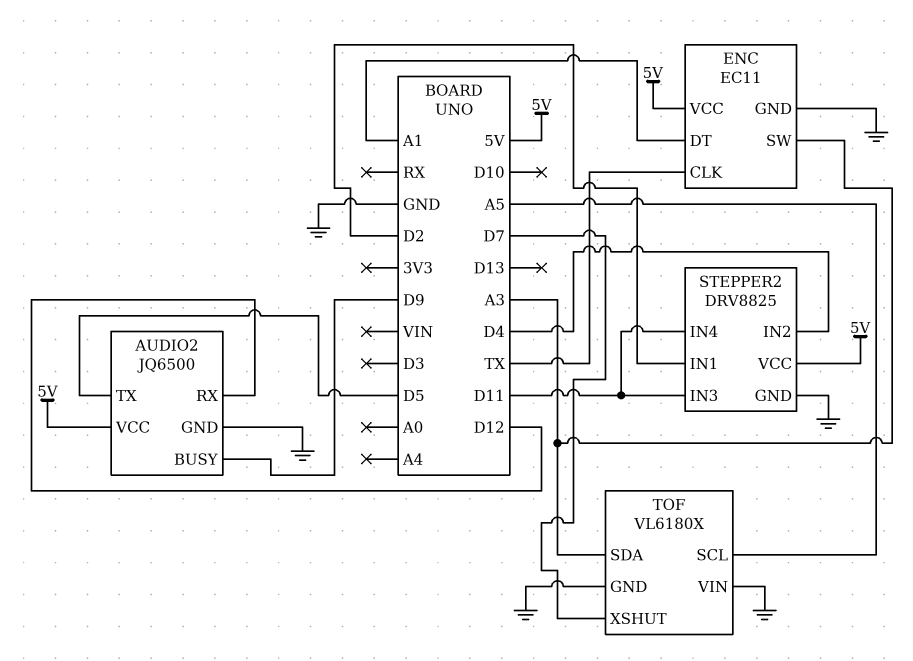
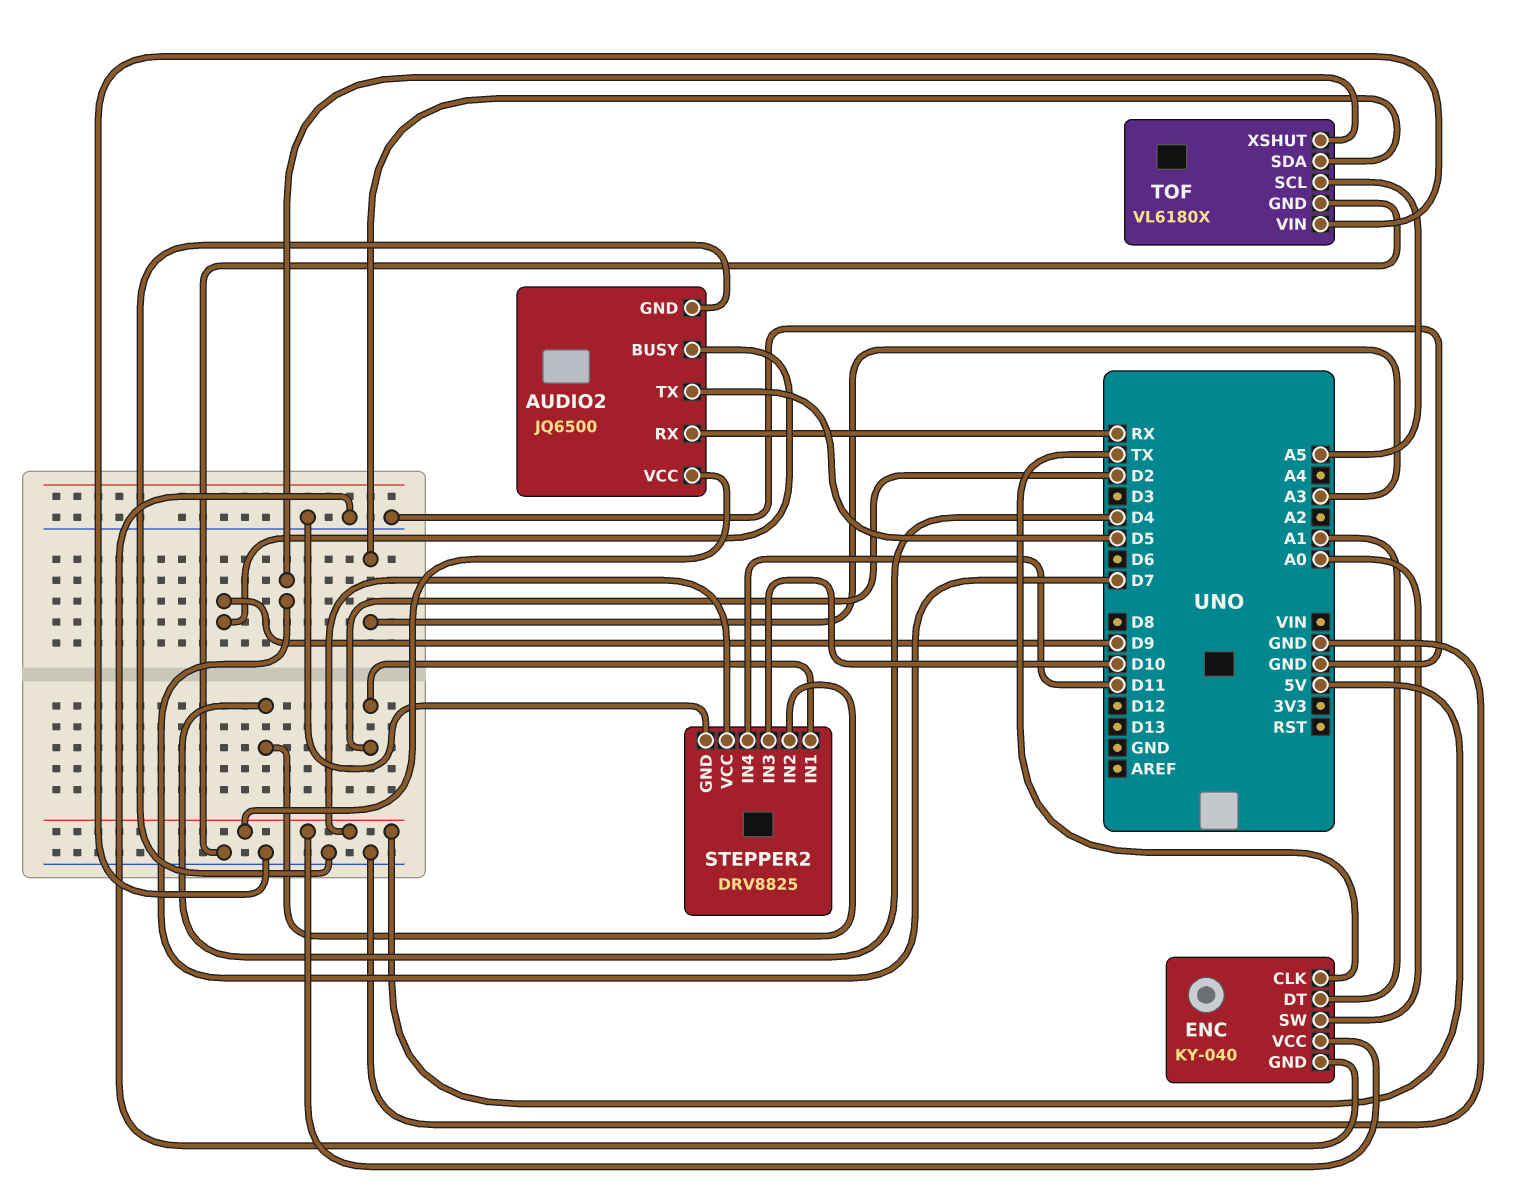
AUDIO2 pin RX: D12 -> RX
ENC: EC11 -> KY-040
ENC pin SW: A3 -> A0
STEPPER2 pin IN3: D11 -> D10

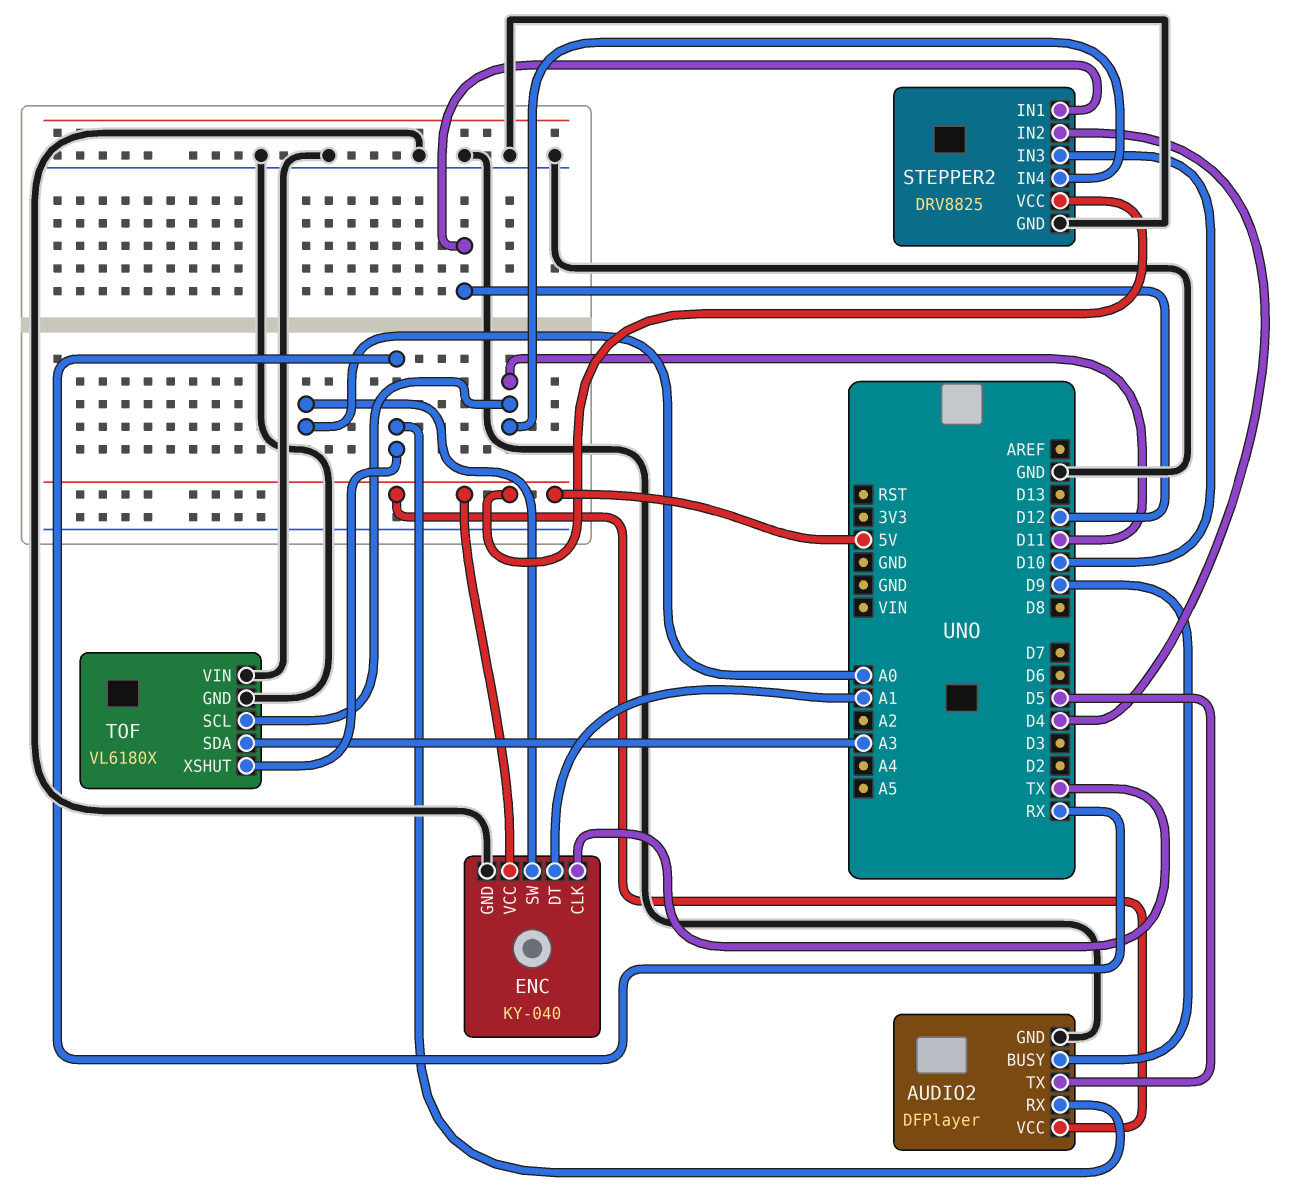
AUDIO2: JQ6500 -> DFPlayer
STEPPER2 pin IN1: D2 -> D12
TOF pin SCL: A5 -> D11
TOF pin XSHUT: D7 -> RX

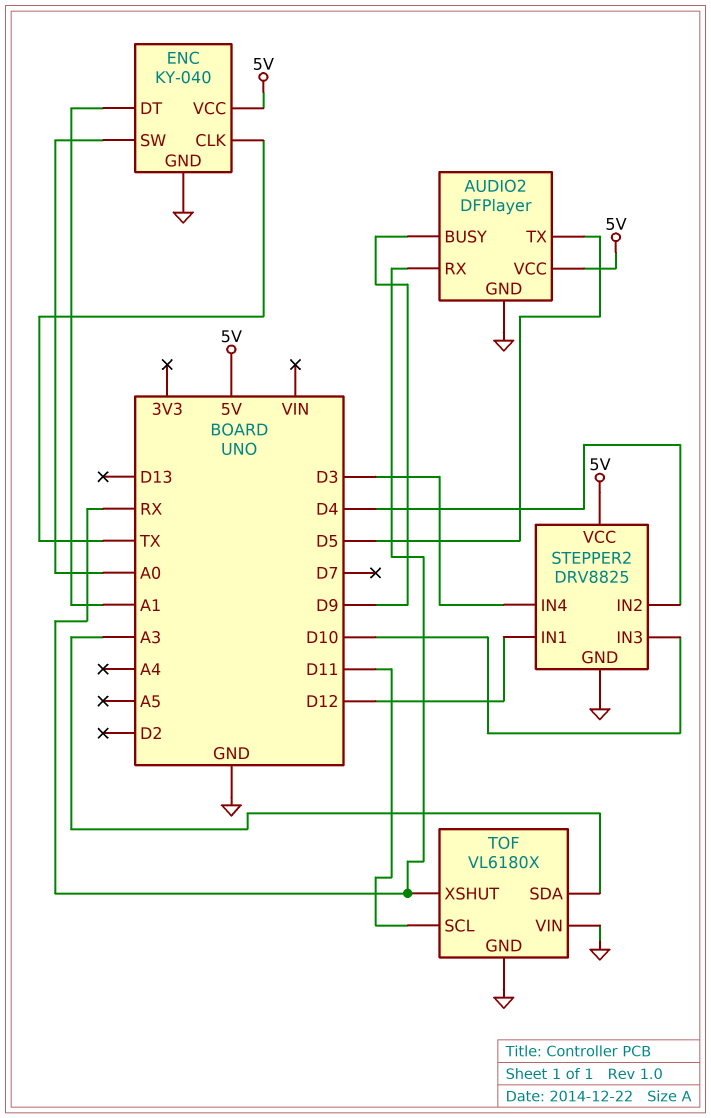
STEPPER2 pin IN4: D11 -> D3

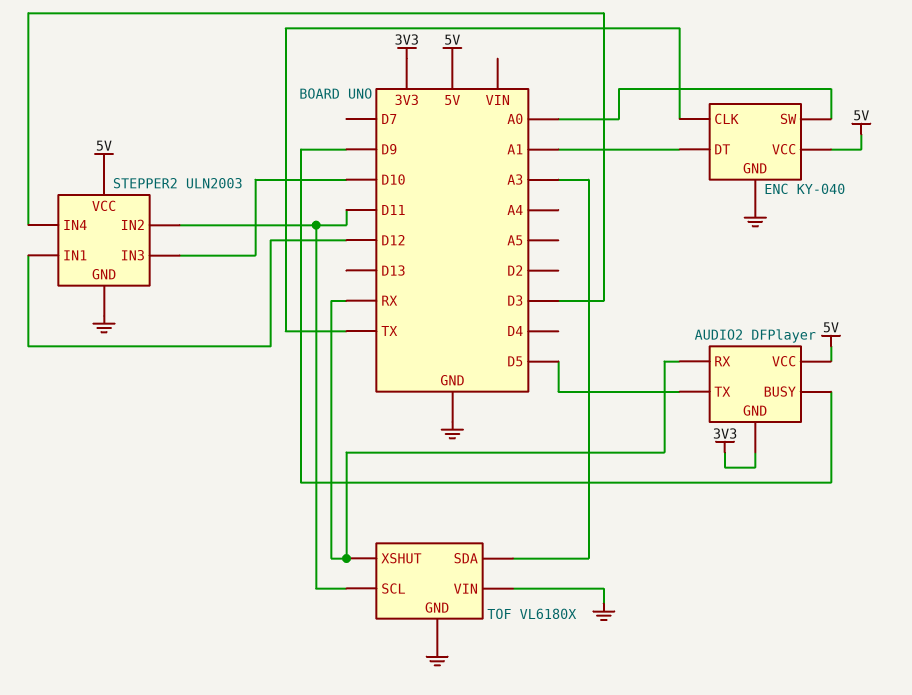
AUDIO2 pin GND: GND -> 3V3
STEPPER2: DRV8825 -> ULN2003
STEPPER2 pin IN2: D4 -> D11

